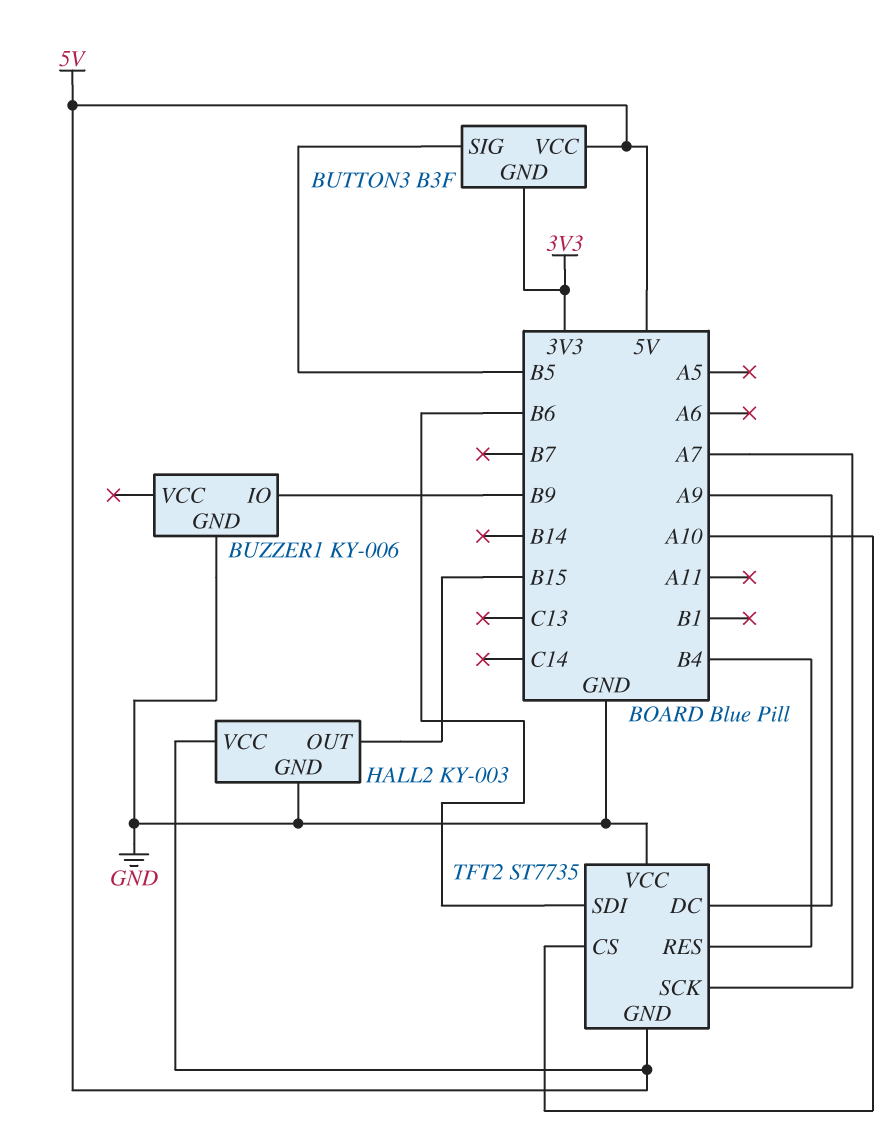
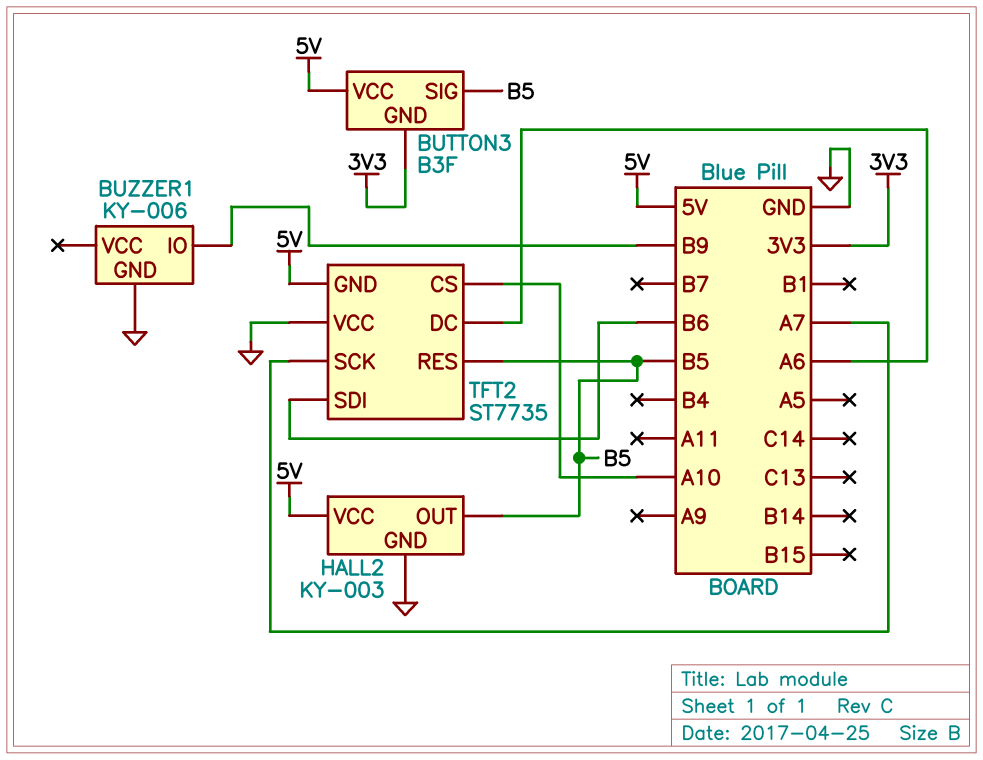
HALL2 pin OUT: B15 -> B5
TFT2 pin DC: A9 -> A6
TFT2 pin RES: B4 -> B5

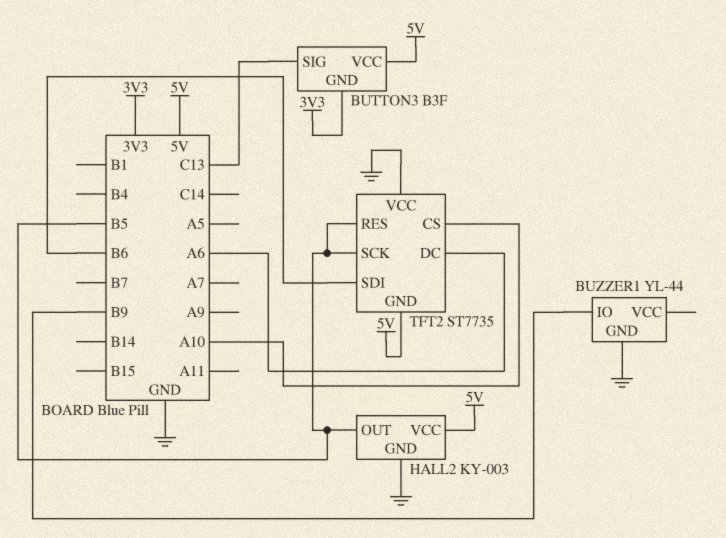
BUTTON3 pin SIG: B5 -> C13
BUZZER1: KY-006 -> YL-44
TFT2 pin SCK: A7 -> B5

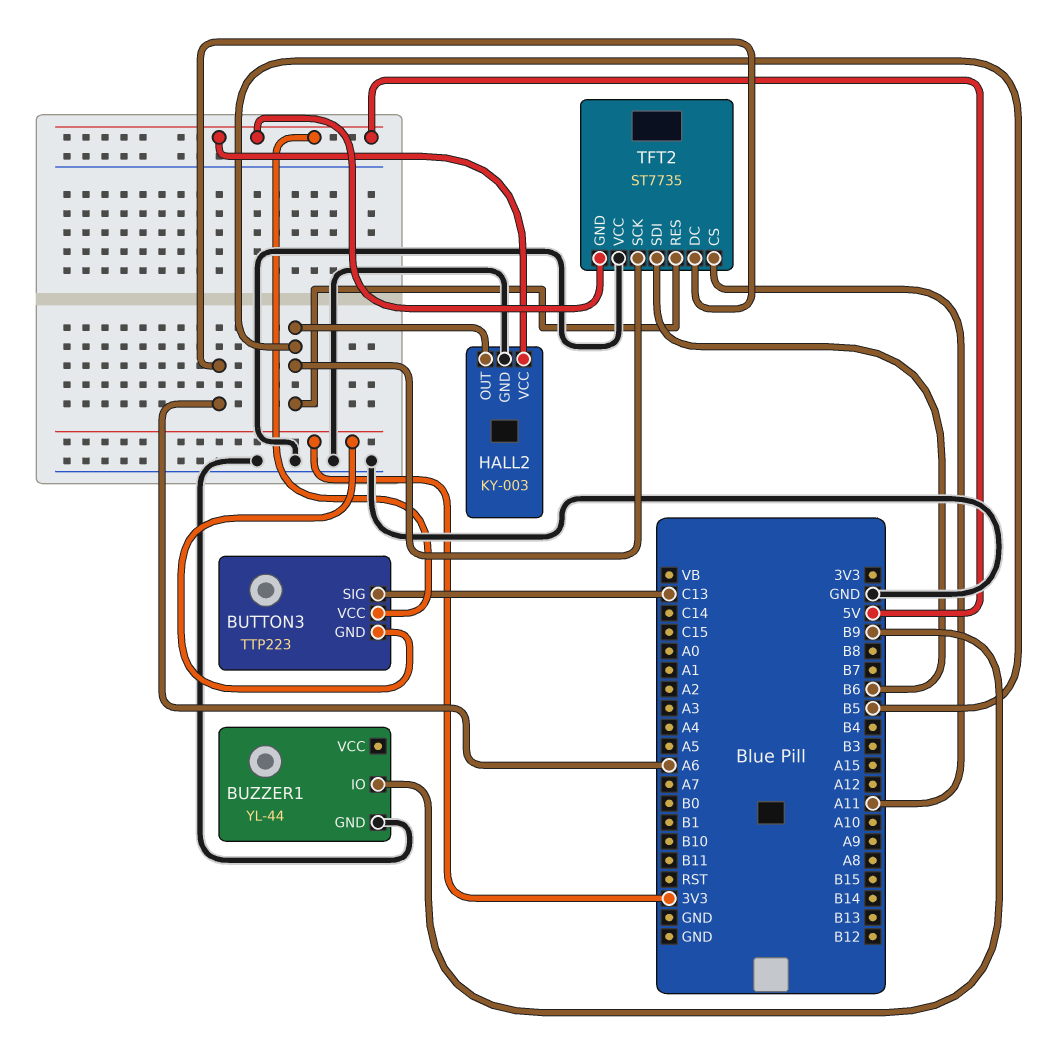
BUTTON3: B3F -> TTP223
TFT2 pin CS: A10 -> A11

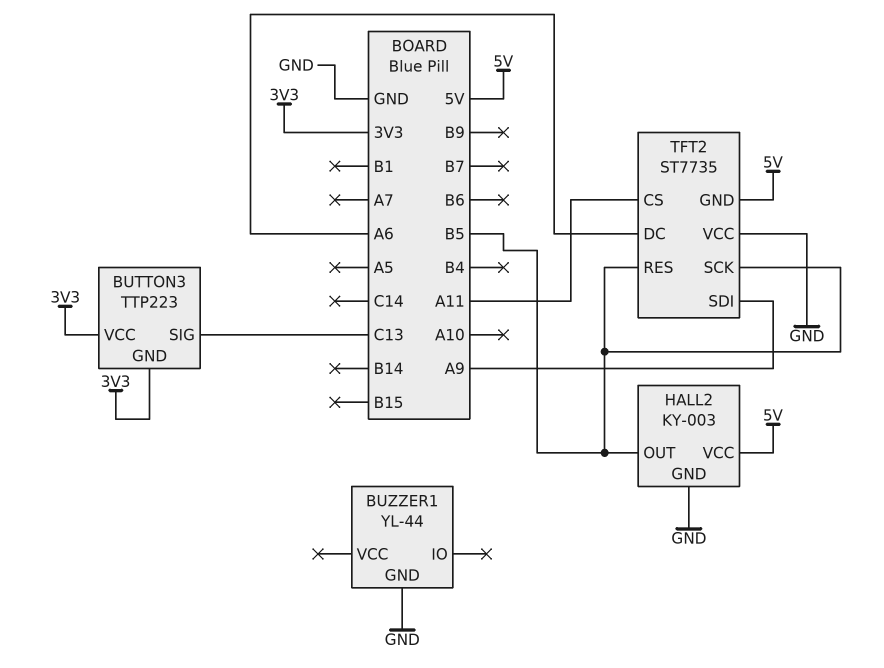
BUTTON3 pin VCC: 5V -> 3V3
BUZZER1 pin IO: B9 -> none
TFT2 pin SDI: B6 -> A9

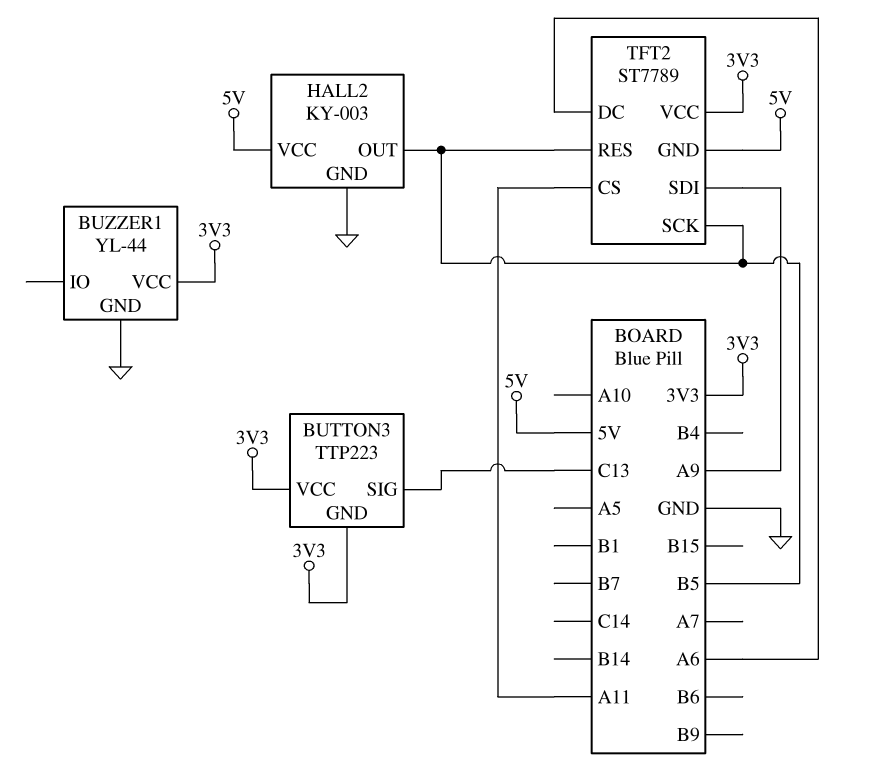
BUZZER1 pin VCC: none -> 3V3
TFT2: ST7735 -> ST7789
TFT2 pin VCC: GND -> 3V3

